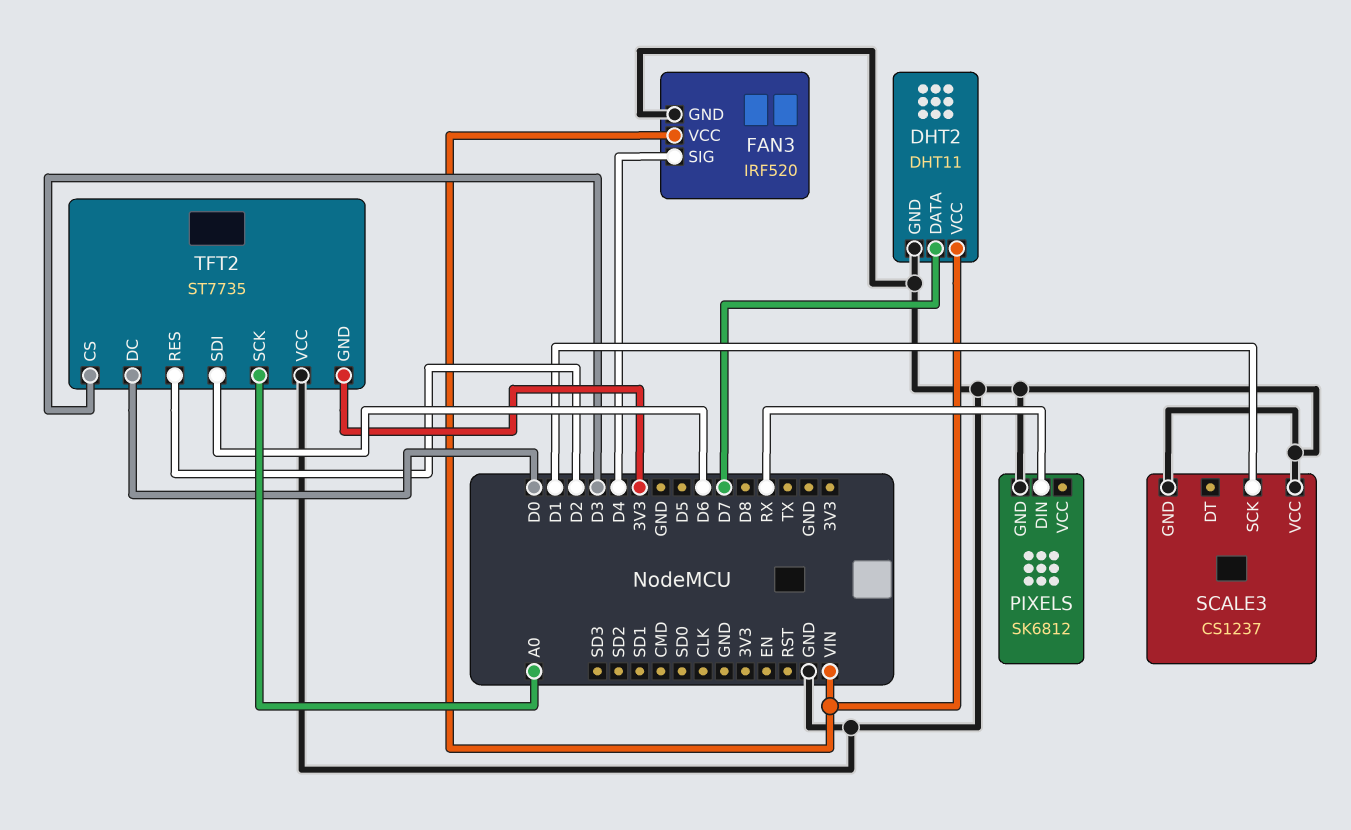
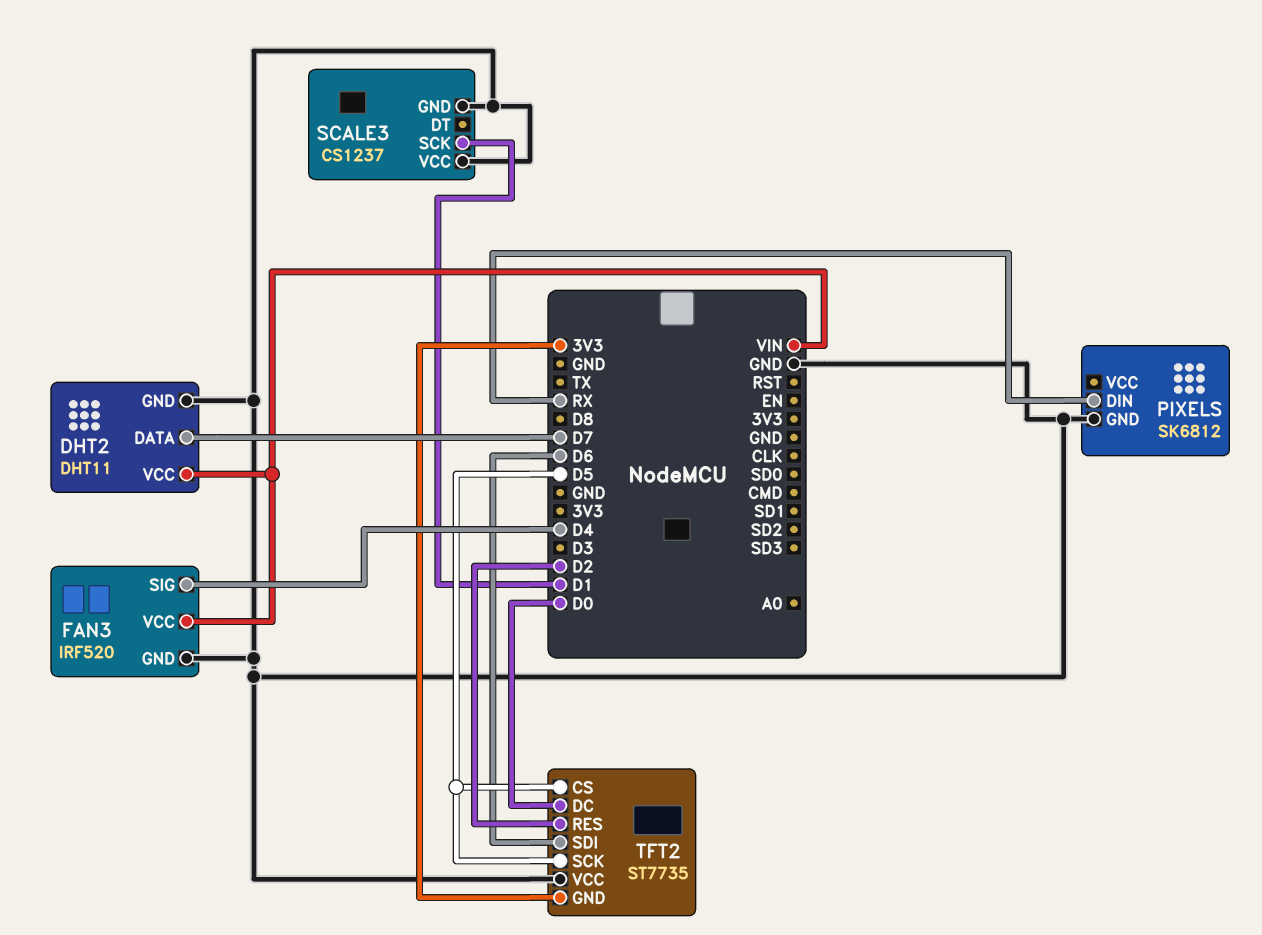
TFT2 pin CS: D3 -> D5
TFT2 pin SCK: A0 -> D5

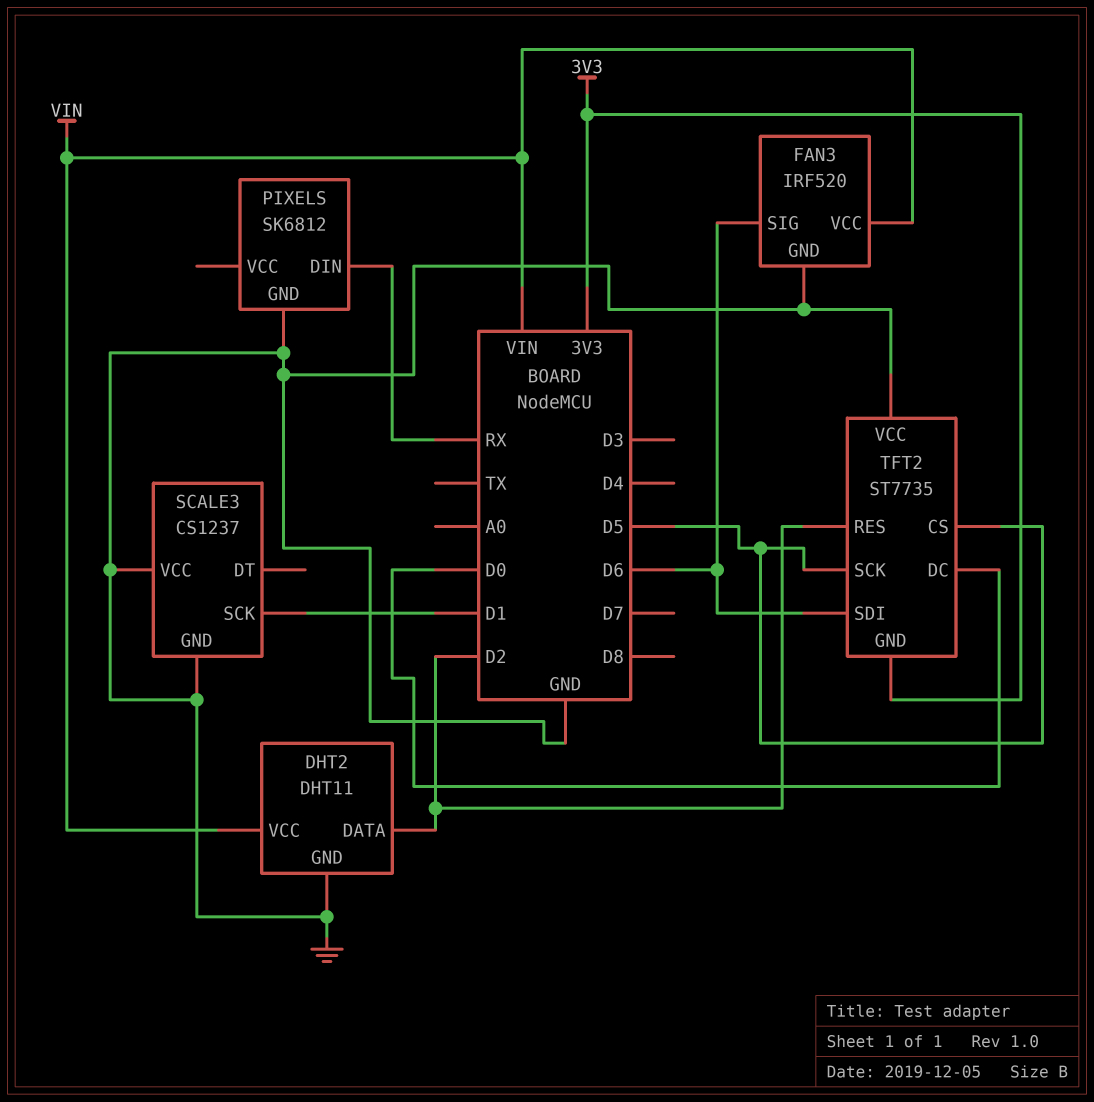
DHT2 pin DATA: D7 -> D2
FAN3 pin SIG: D4 -> D6

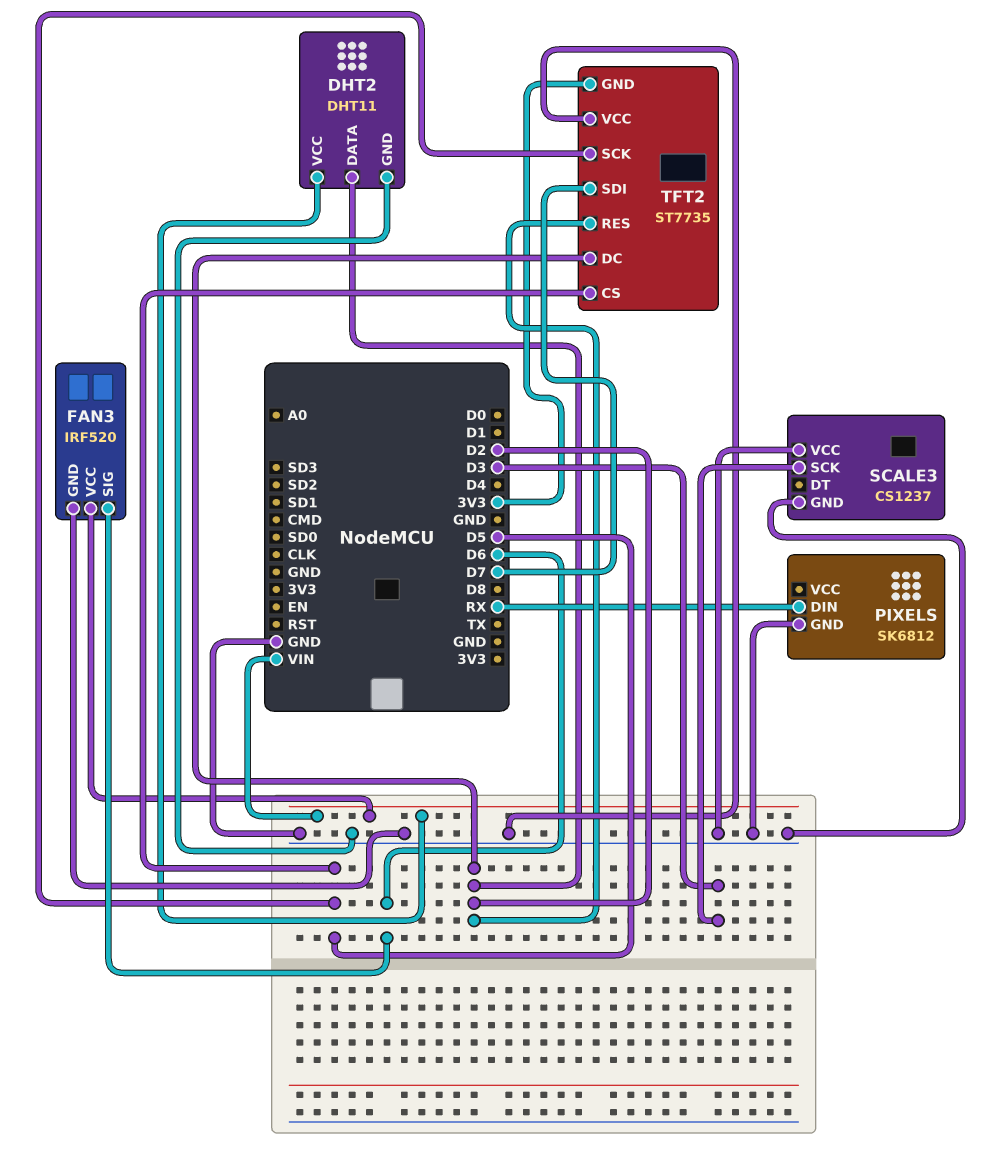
SCALE3 pin SCK: D1 -> D3
TFT2 pin DC: D0 -> D2
TFT2 pin SDI: D6 -> D7

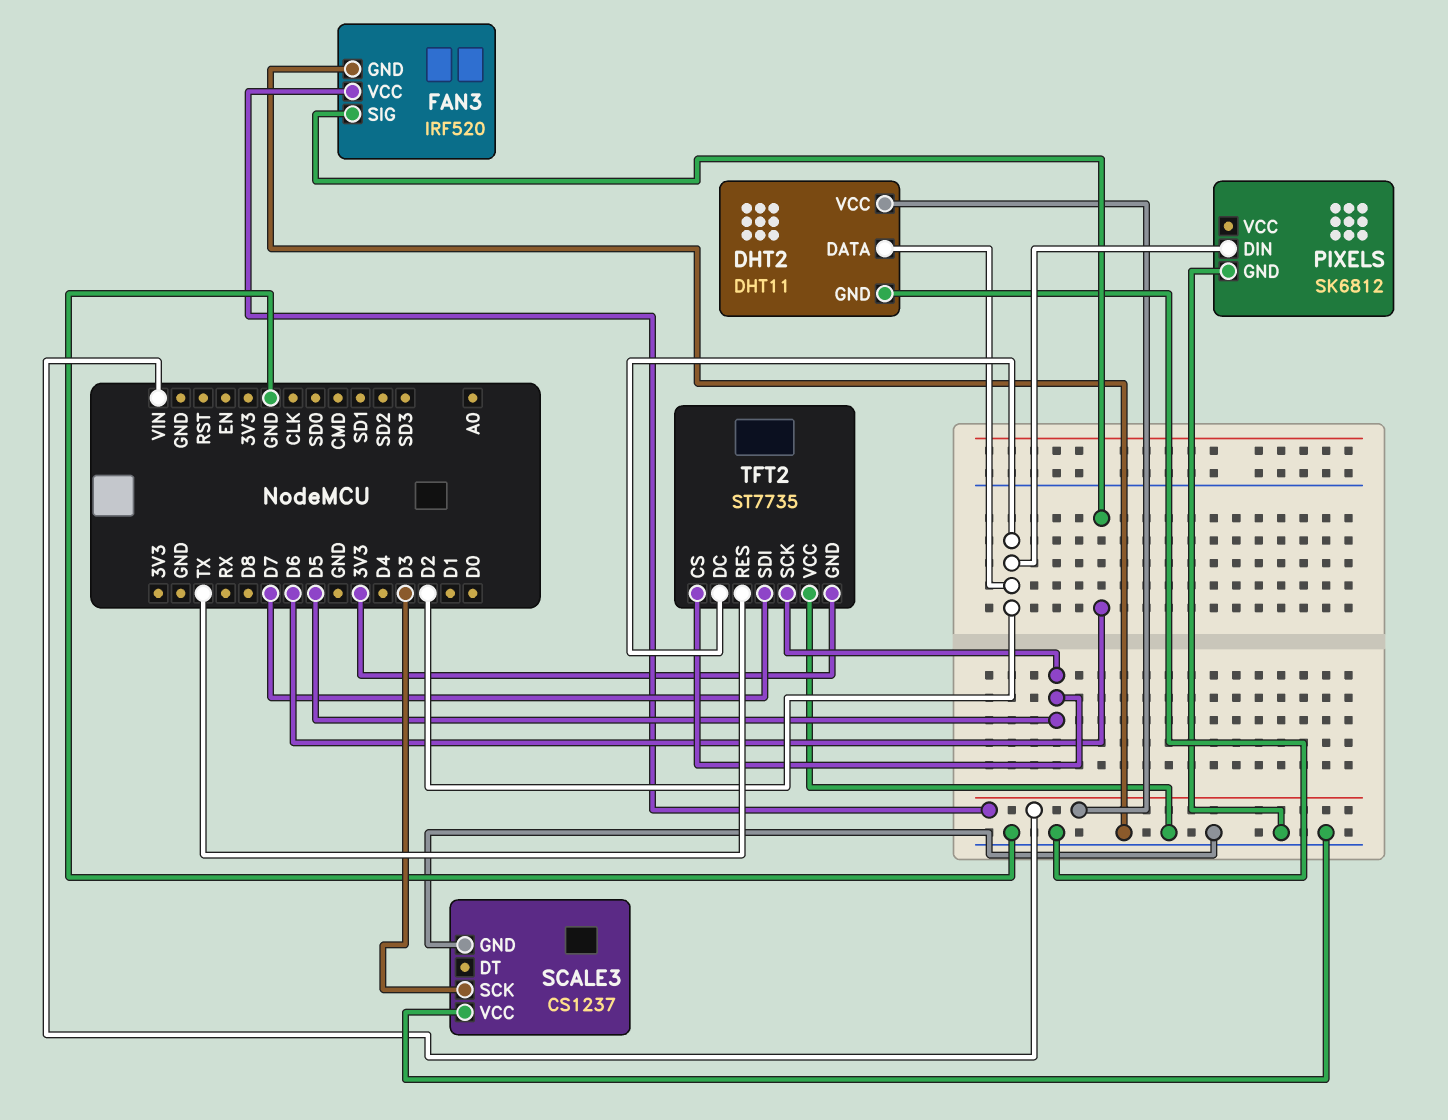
PIXELS pin DIN: RX -> D2
TFT2 pin RES: D2 -> TX

